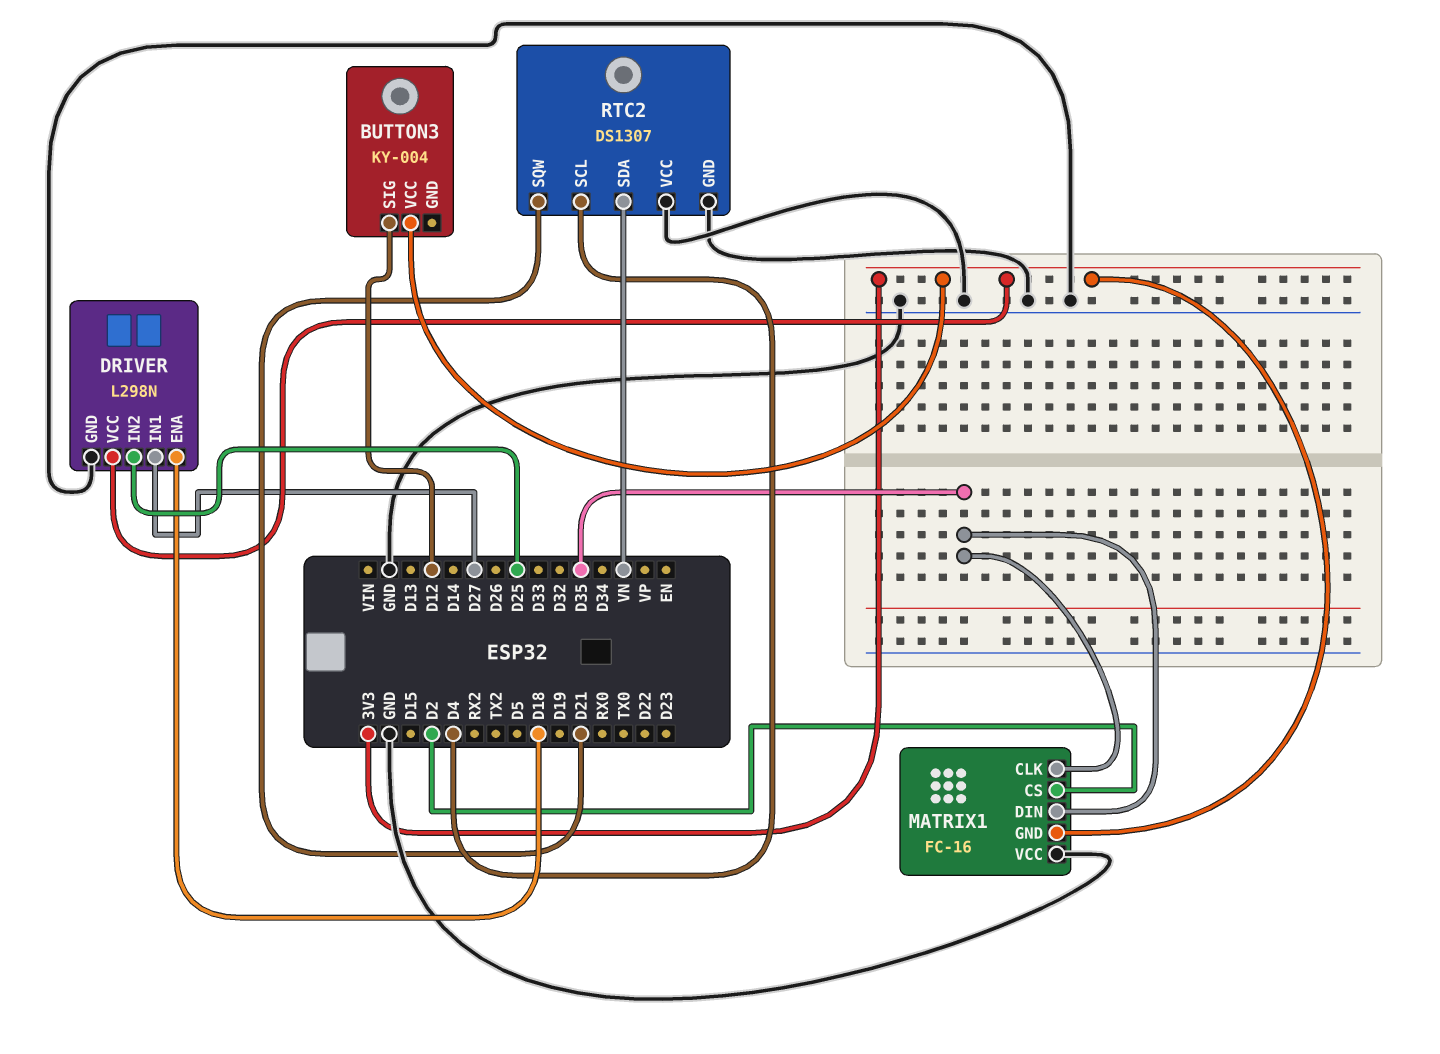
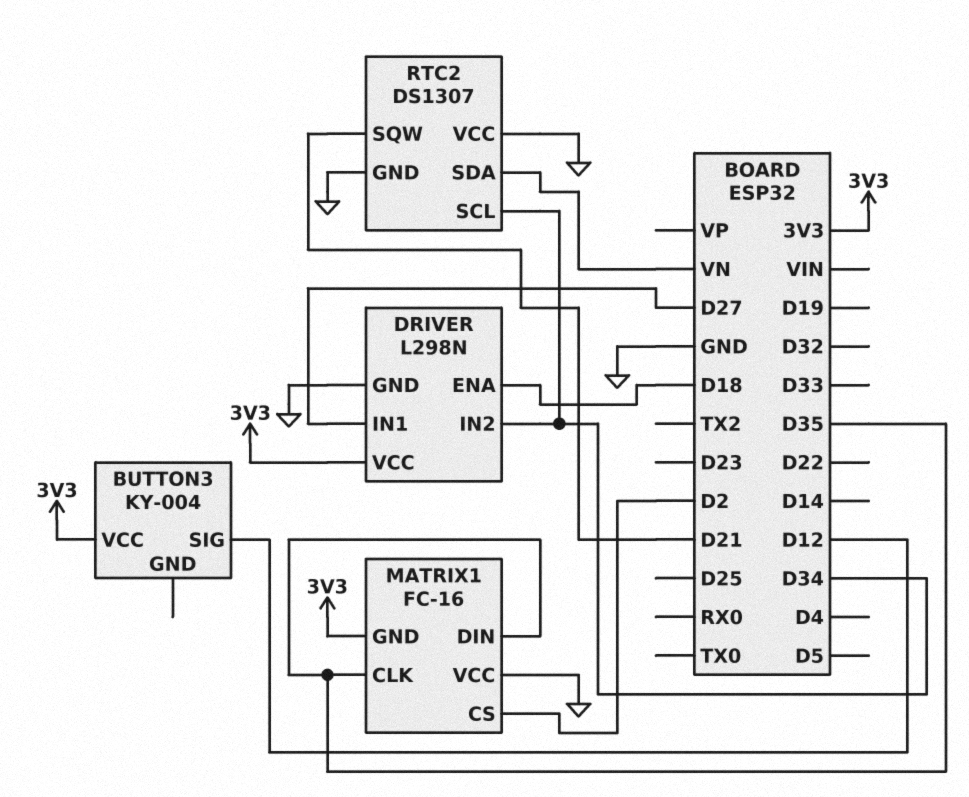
DRIVER pin IN2: D25 -> D34
RTC2 pin SCL: D4 -> D34

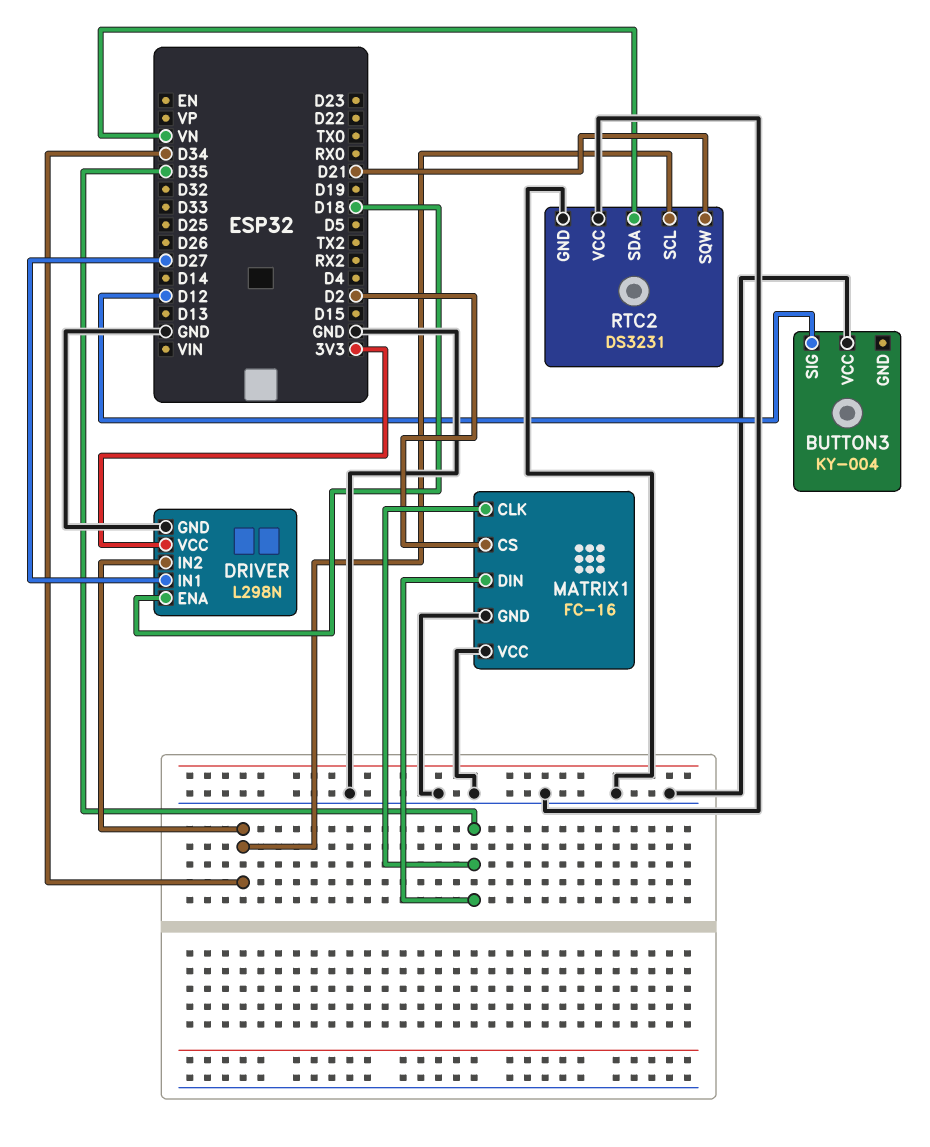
BUTTON3 pin VCC: 3V3 -> GND
MATRIX1 pin GND: 3V3 -> GND
RTC2: DS1307 -> DS3231

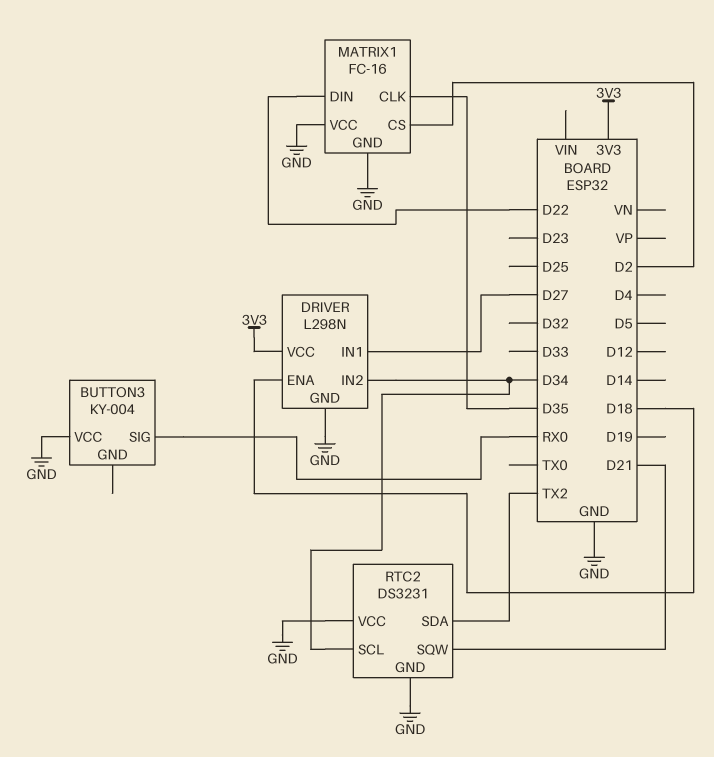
BUTTON3 pin SIG: D12 -> RX0
MATRIX1 pin DIN: D35 -> D22
RTC2 pin SDA: VN -> TX2

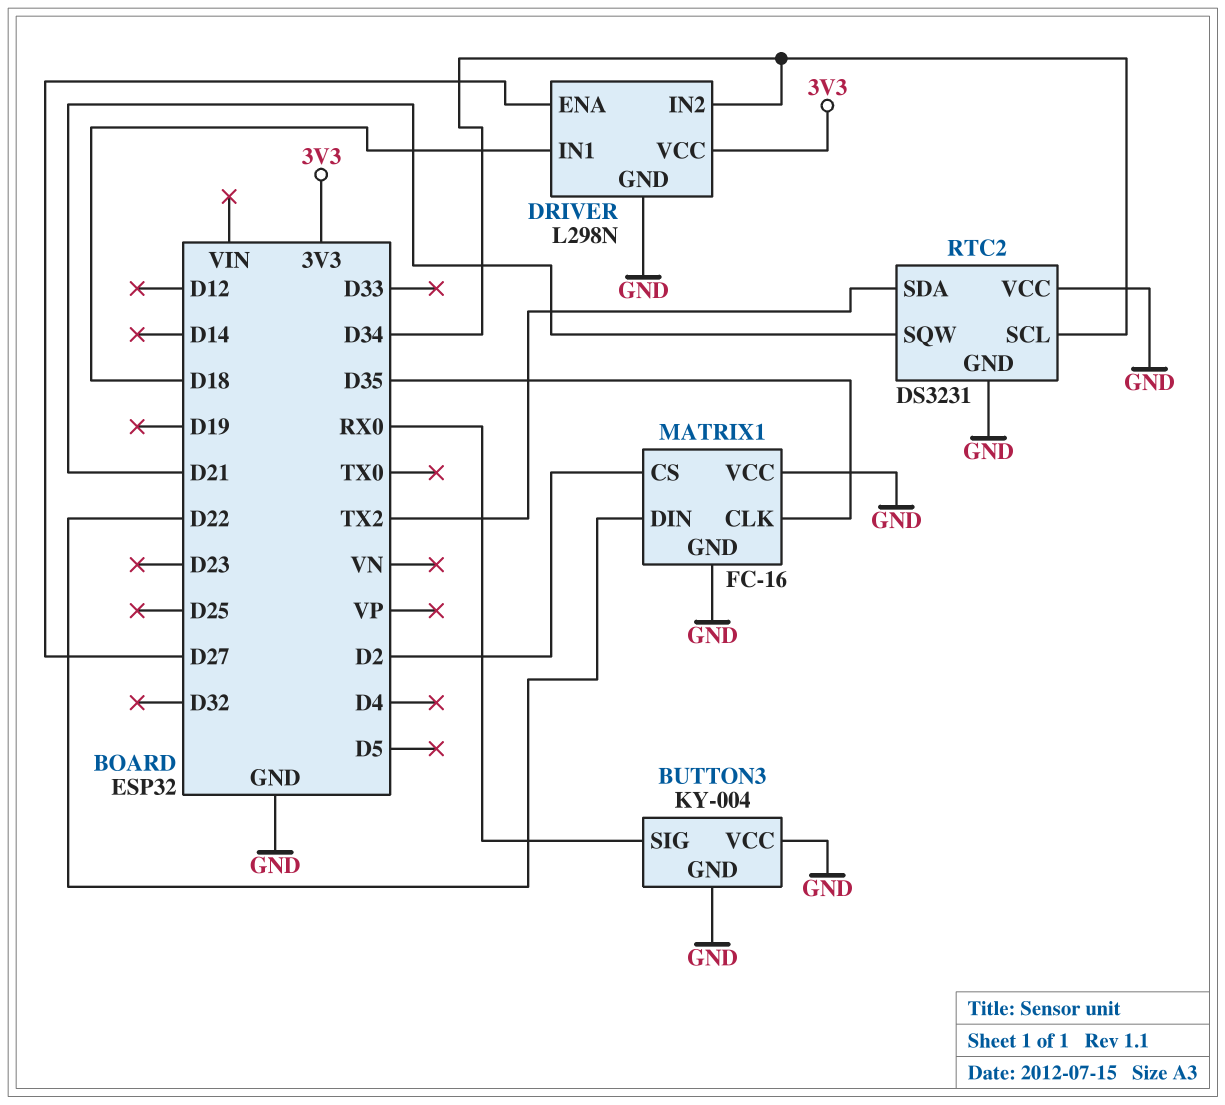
BUTTON3 pin GND: none -> GND
DRIVER pin ENA: D18 -> D27
DRIVER pin IN1: D27 -> D18

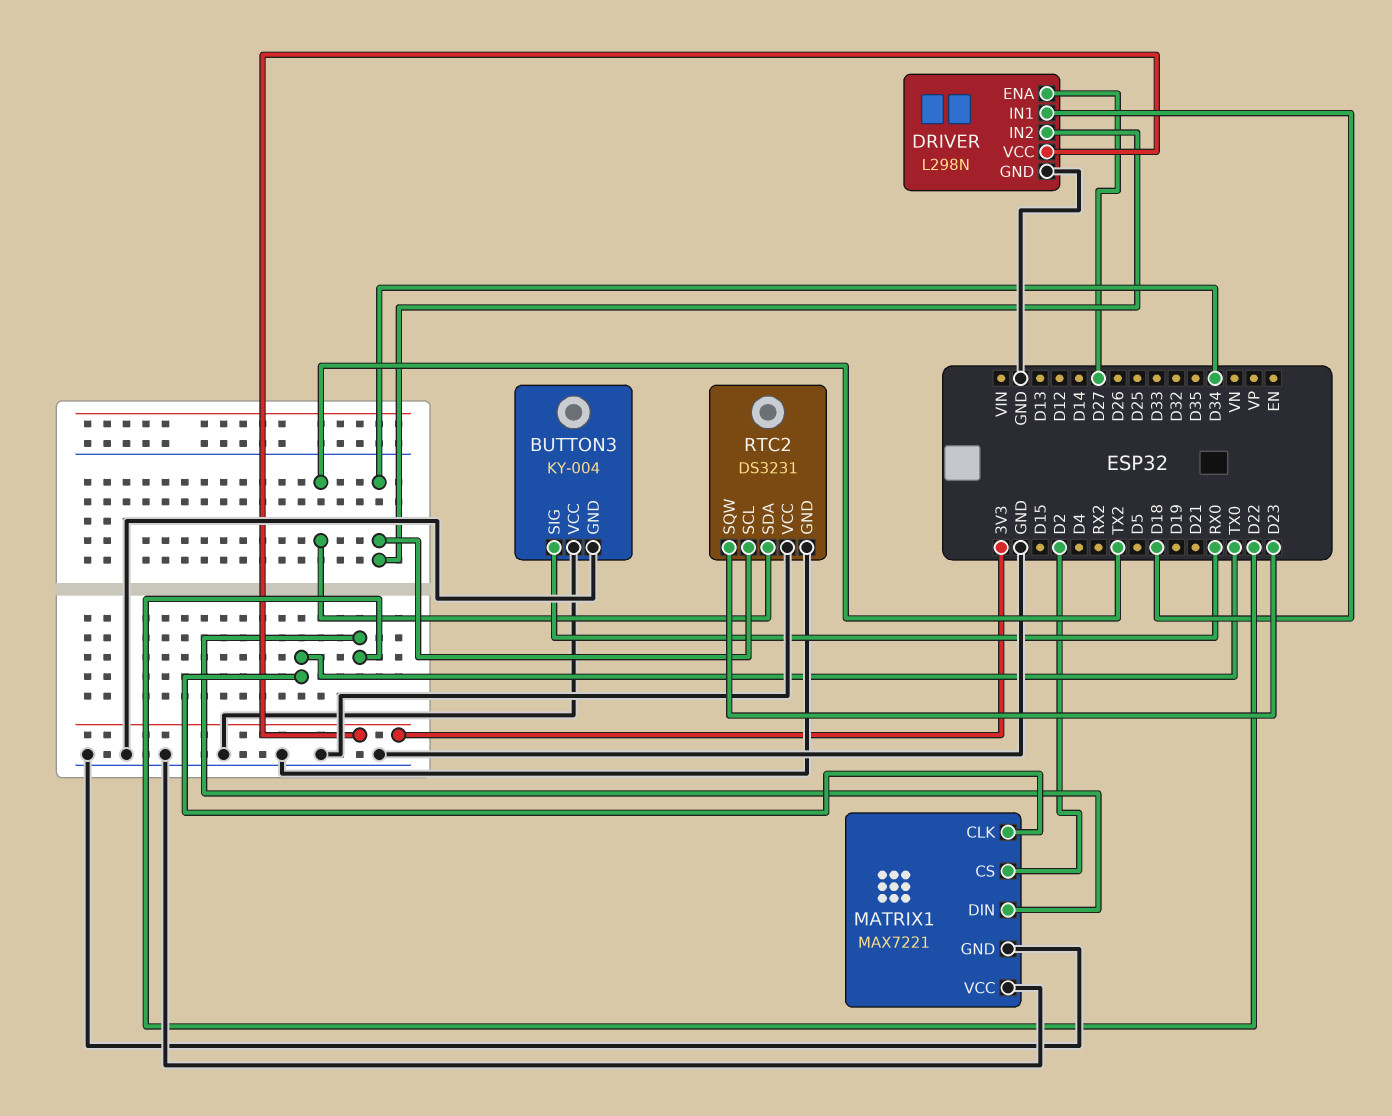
MATRIX1: FC-16 -> MAX7221
MATRIX1 pin CLK: D35 -> TX0
RTC2 pin SQW: D21 -> D23

